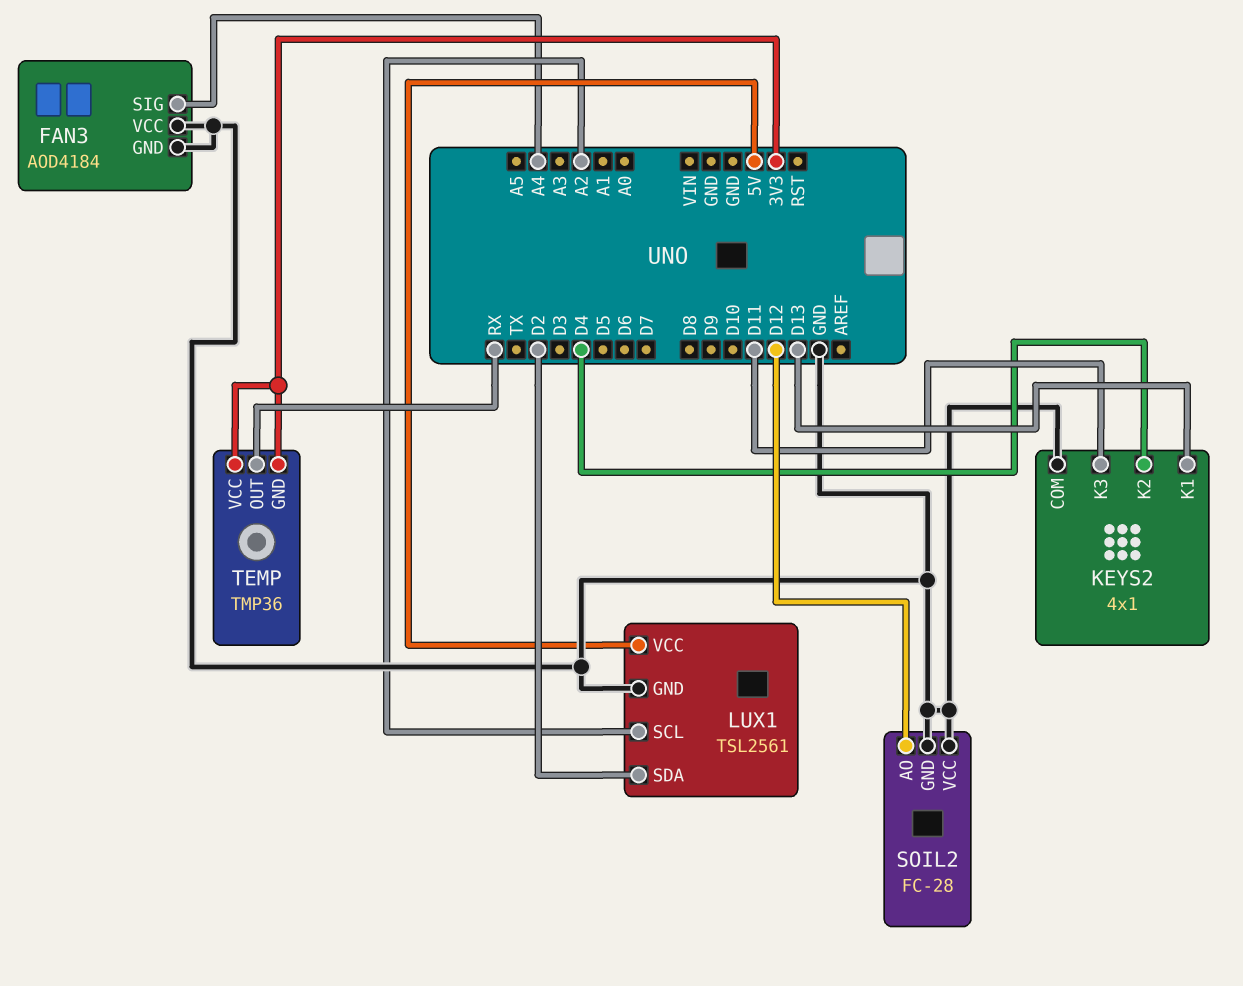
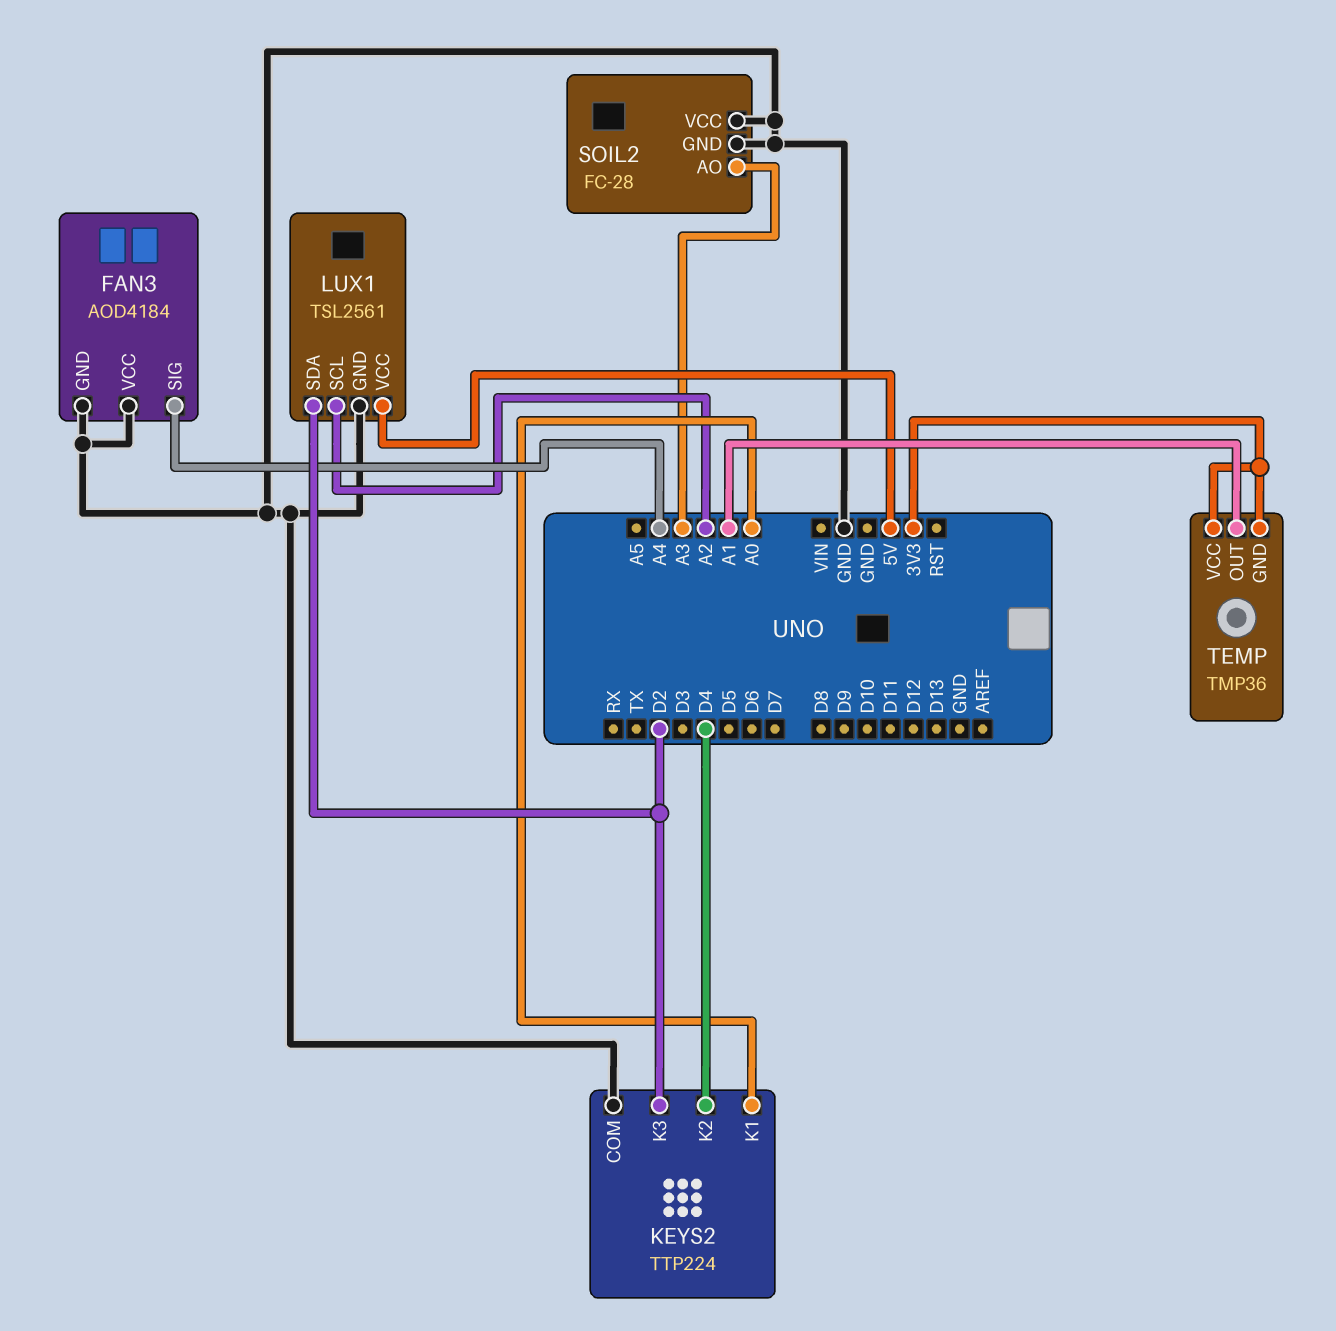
KEYS2: 4x1 -> TTP224
KEYS2 pin K1: D13 -> A0
KEYS2 pin K3: D11 -> D2
SOIL2 pin AO: D12 -> A3
TEMP pin OUT: RX -> A1

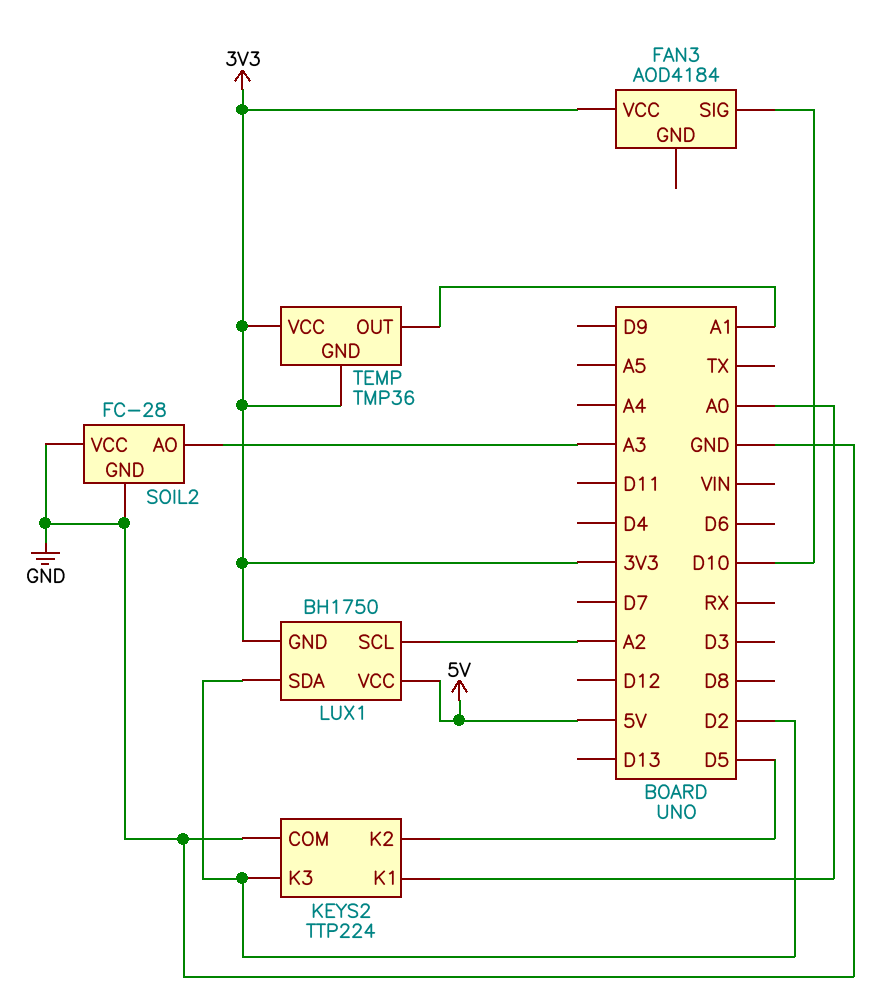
FAN3 pin GND: GND -> none
FAN3 pin SIG: A4 -> D10
FAN3 pin VCC: GND -> 3V3
KEYS2 pin K2: D4 -> D5
LUX1: TSL2561 -> BH1750
LUX1 pin GND: GND -> 3V3

